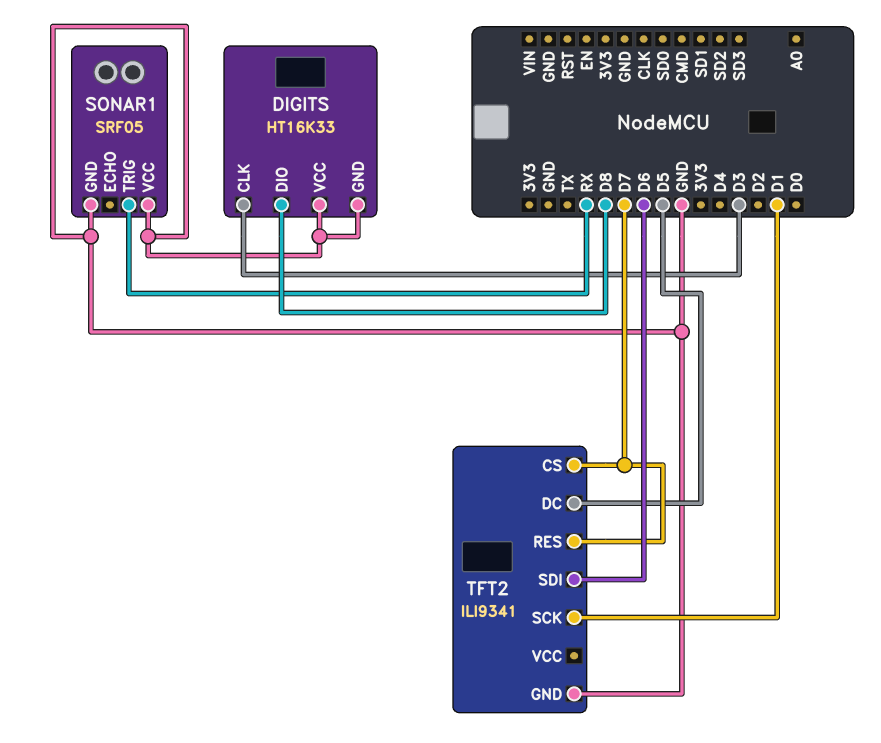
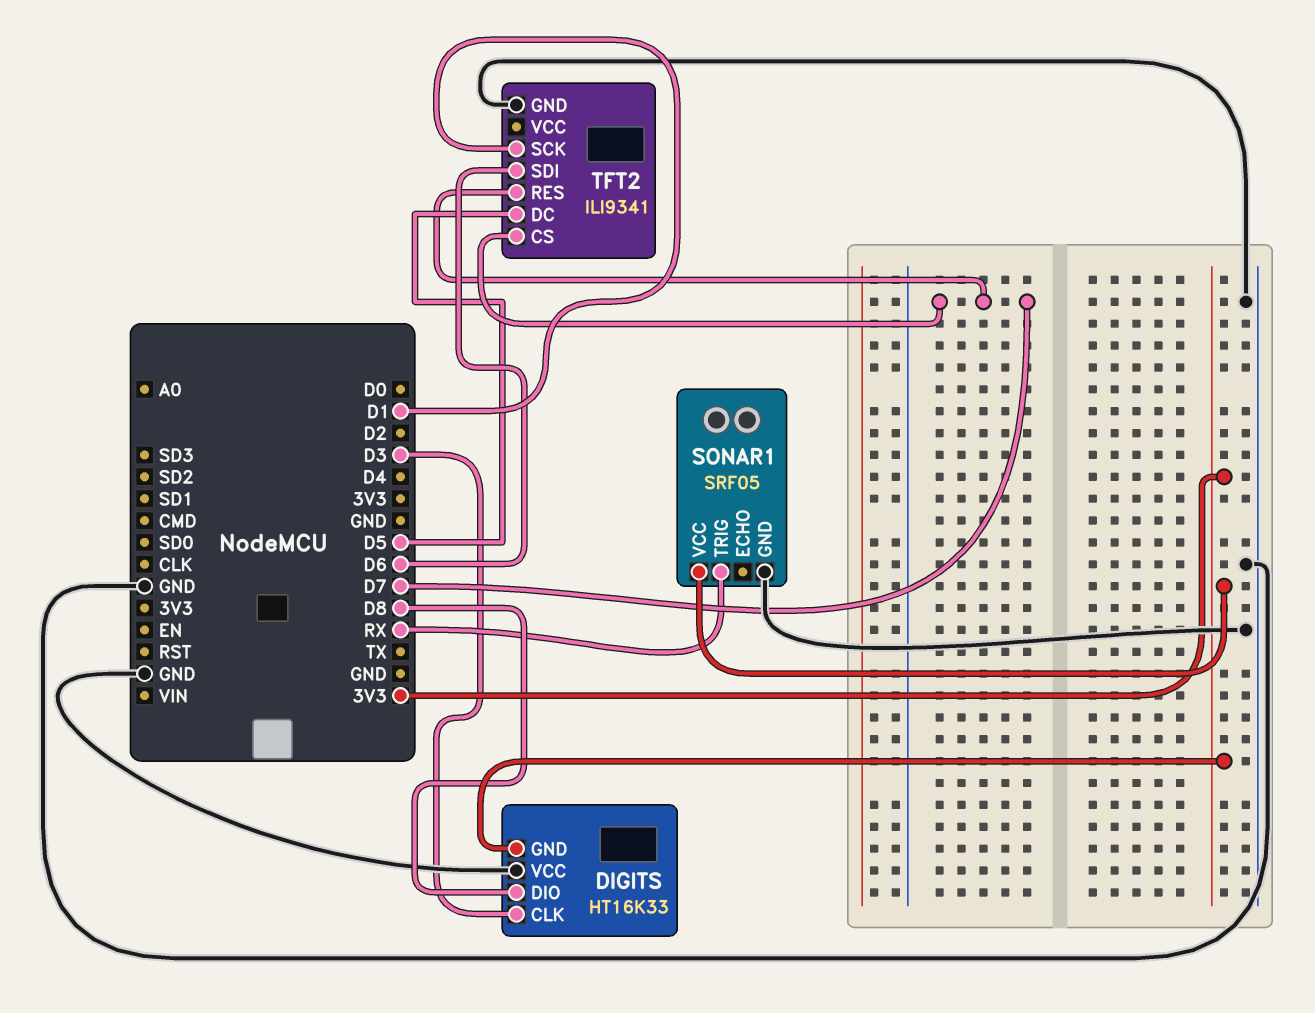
DIGITS pin GND: GND -> 3V3
SONAR1 pin VCC: GND -> 3V3

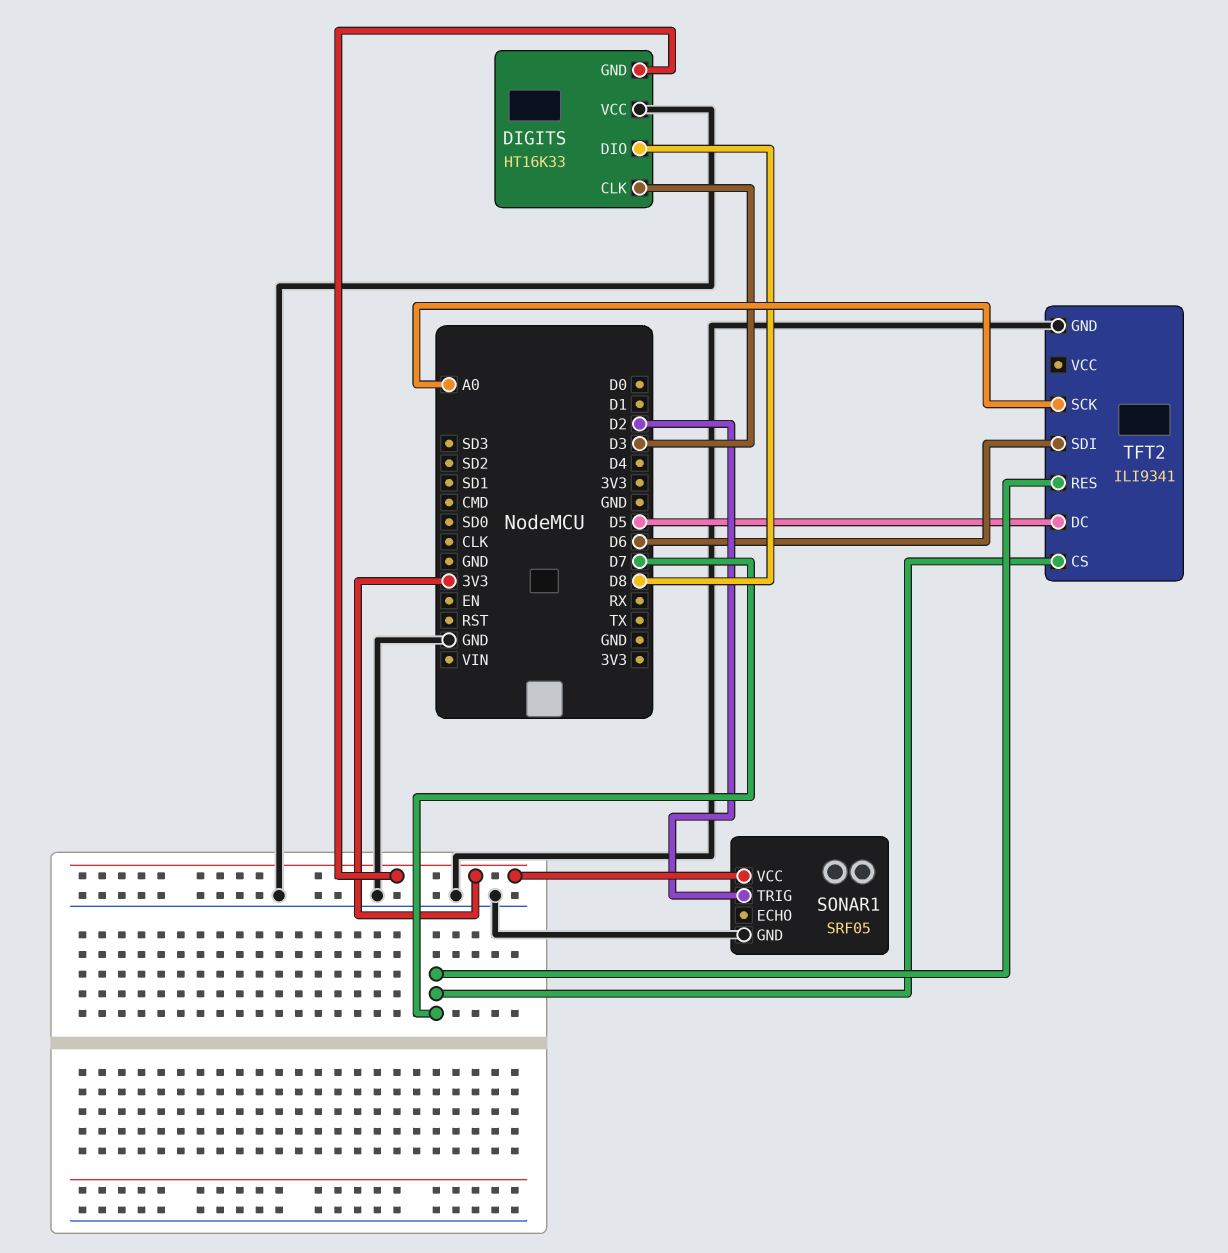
SONAR1 pin TRIG: RX -> D2
TFT2 pin SCK: D1 -> A0

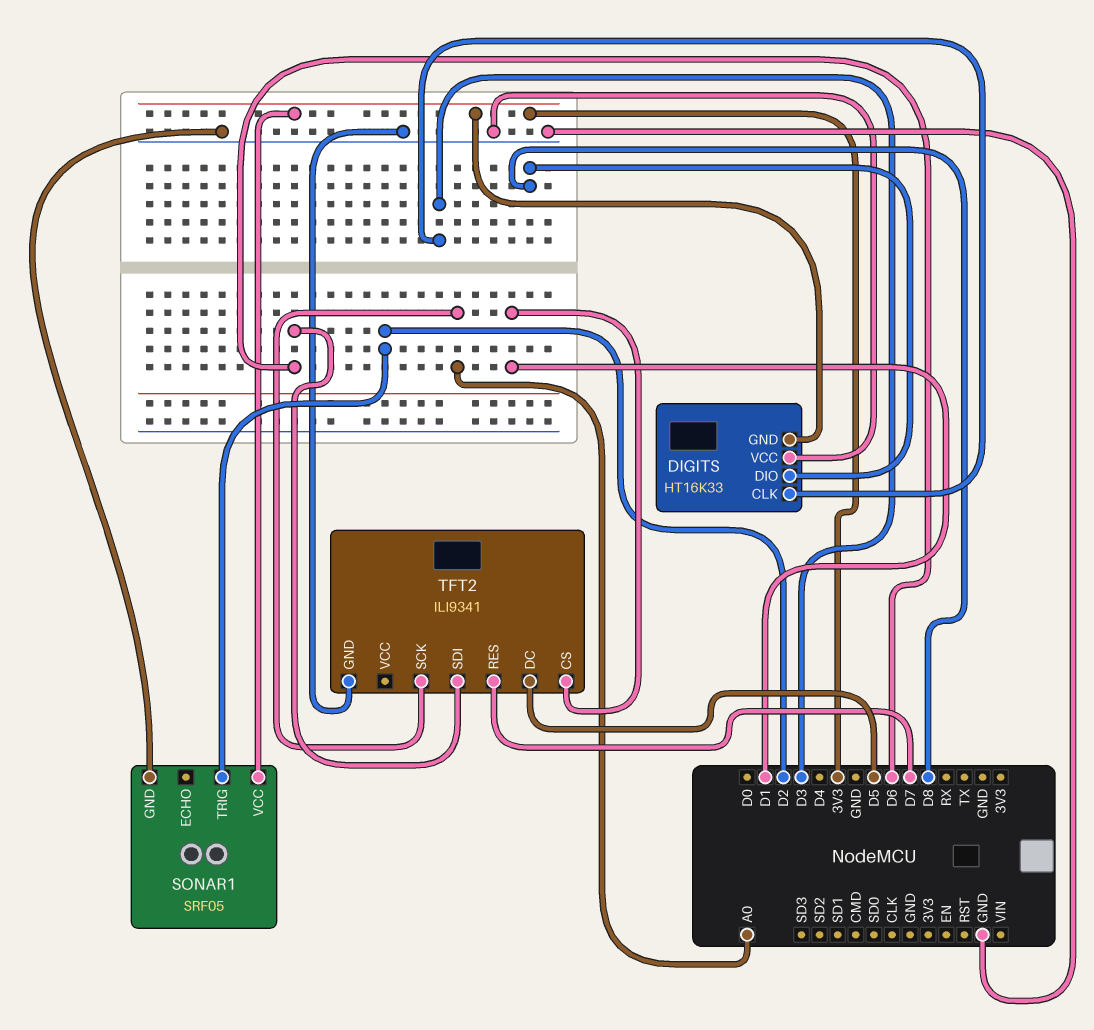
TFT2 pin CS: D7 -> D1

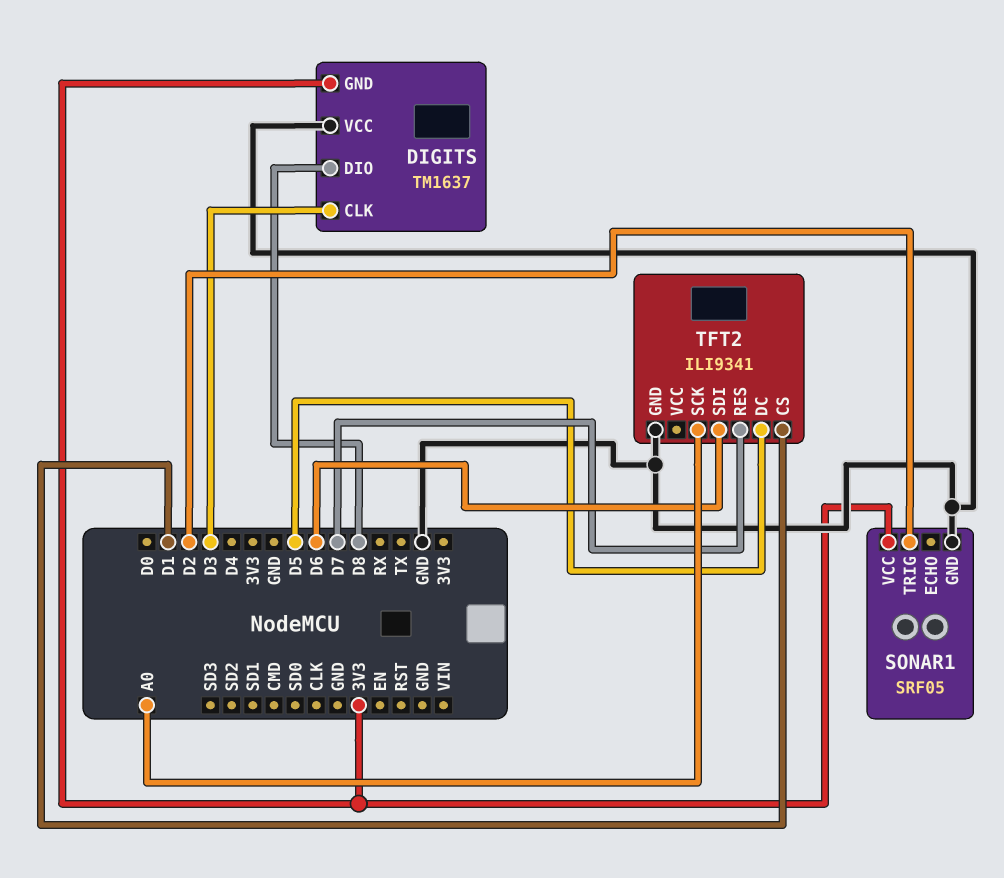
DIGITS: HT16K33 -> TM1637

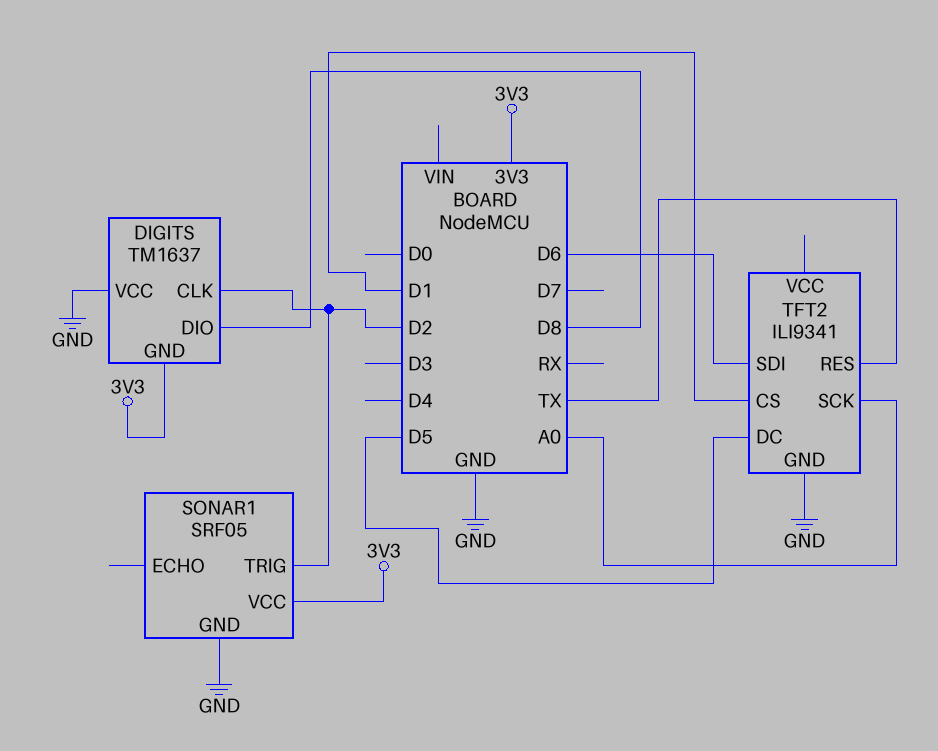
DIGITS pin CLK: D3 -> D2
TFT2 pin RES: D7 -> TX

